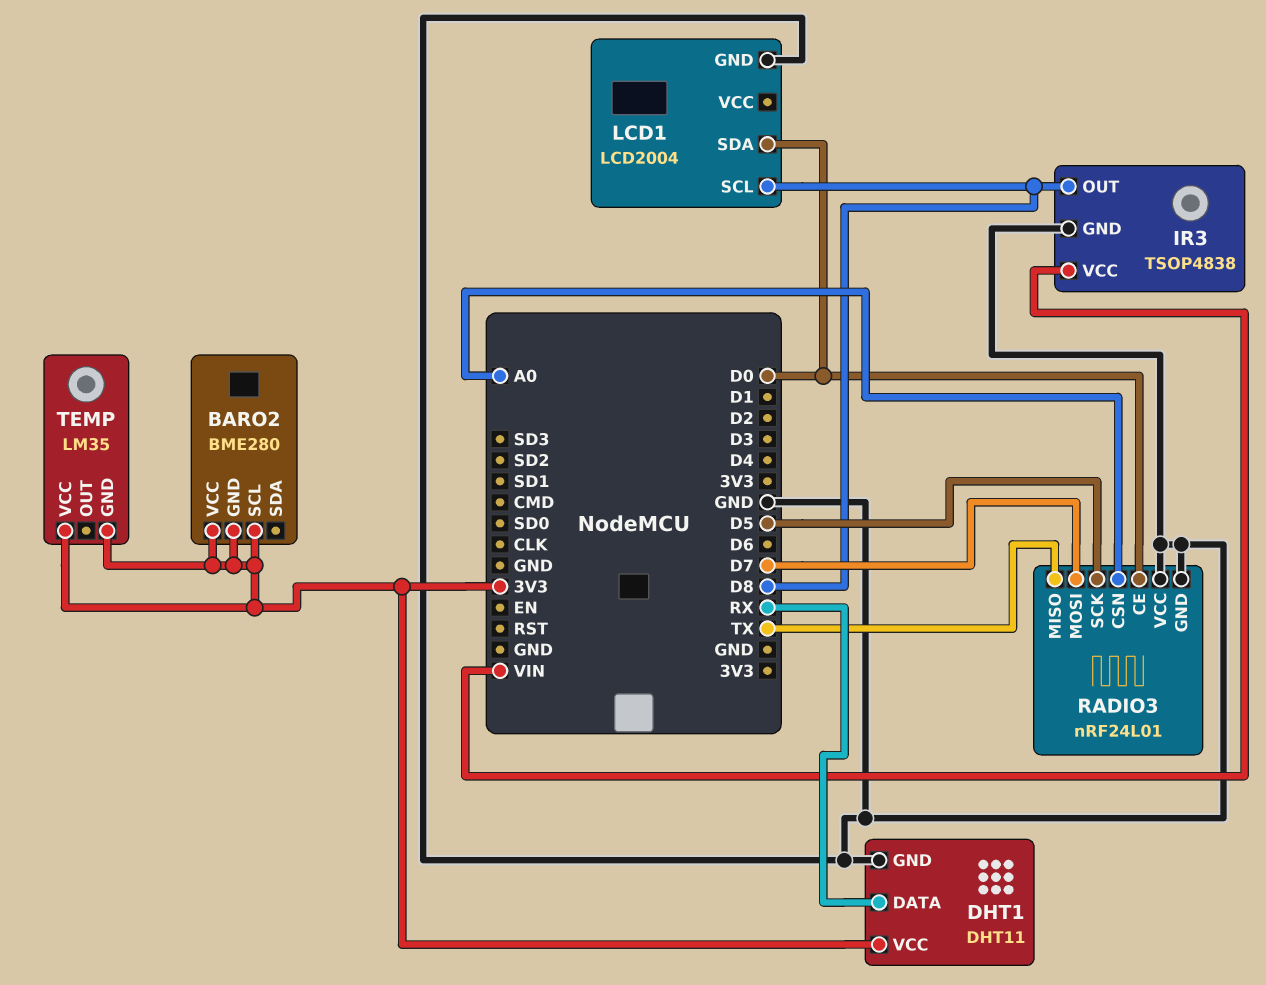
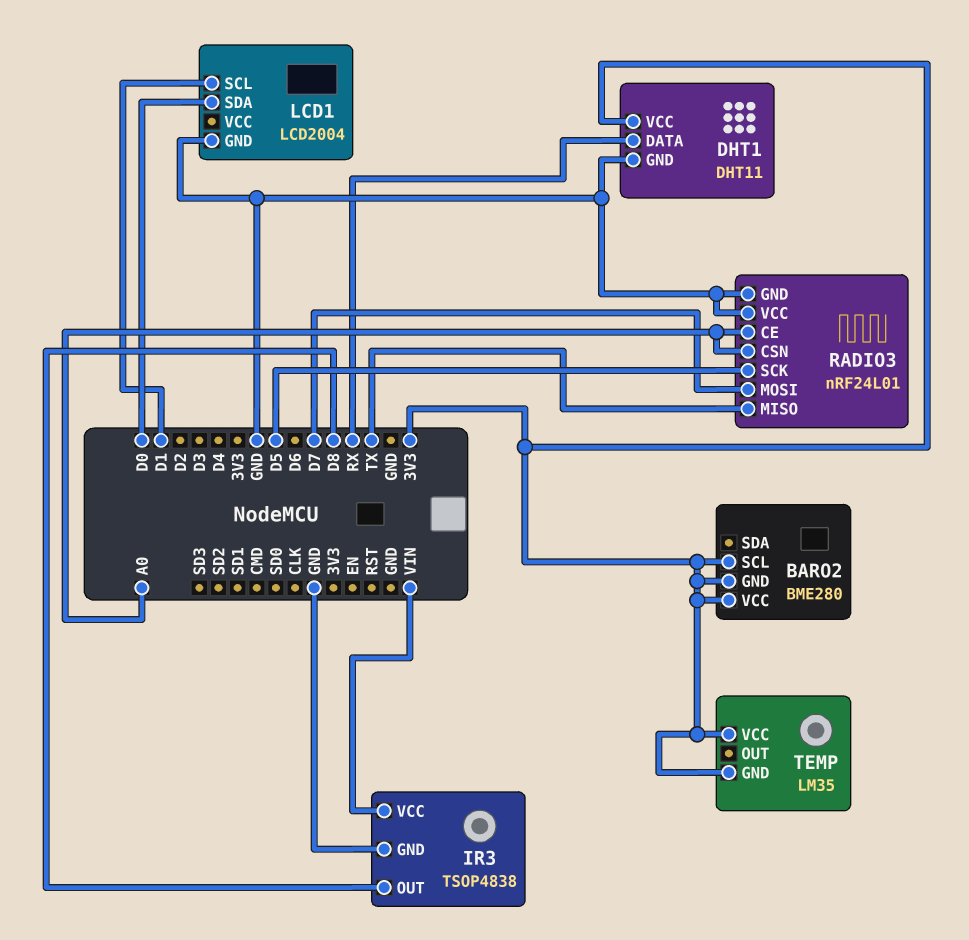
LCD1 pin SCL: D8 -> D1
RADIO3 pin CE: D0 -> A0

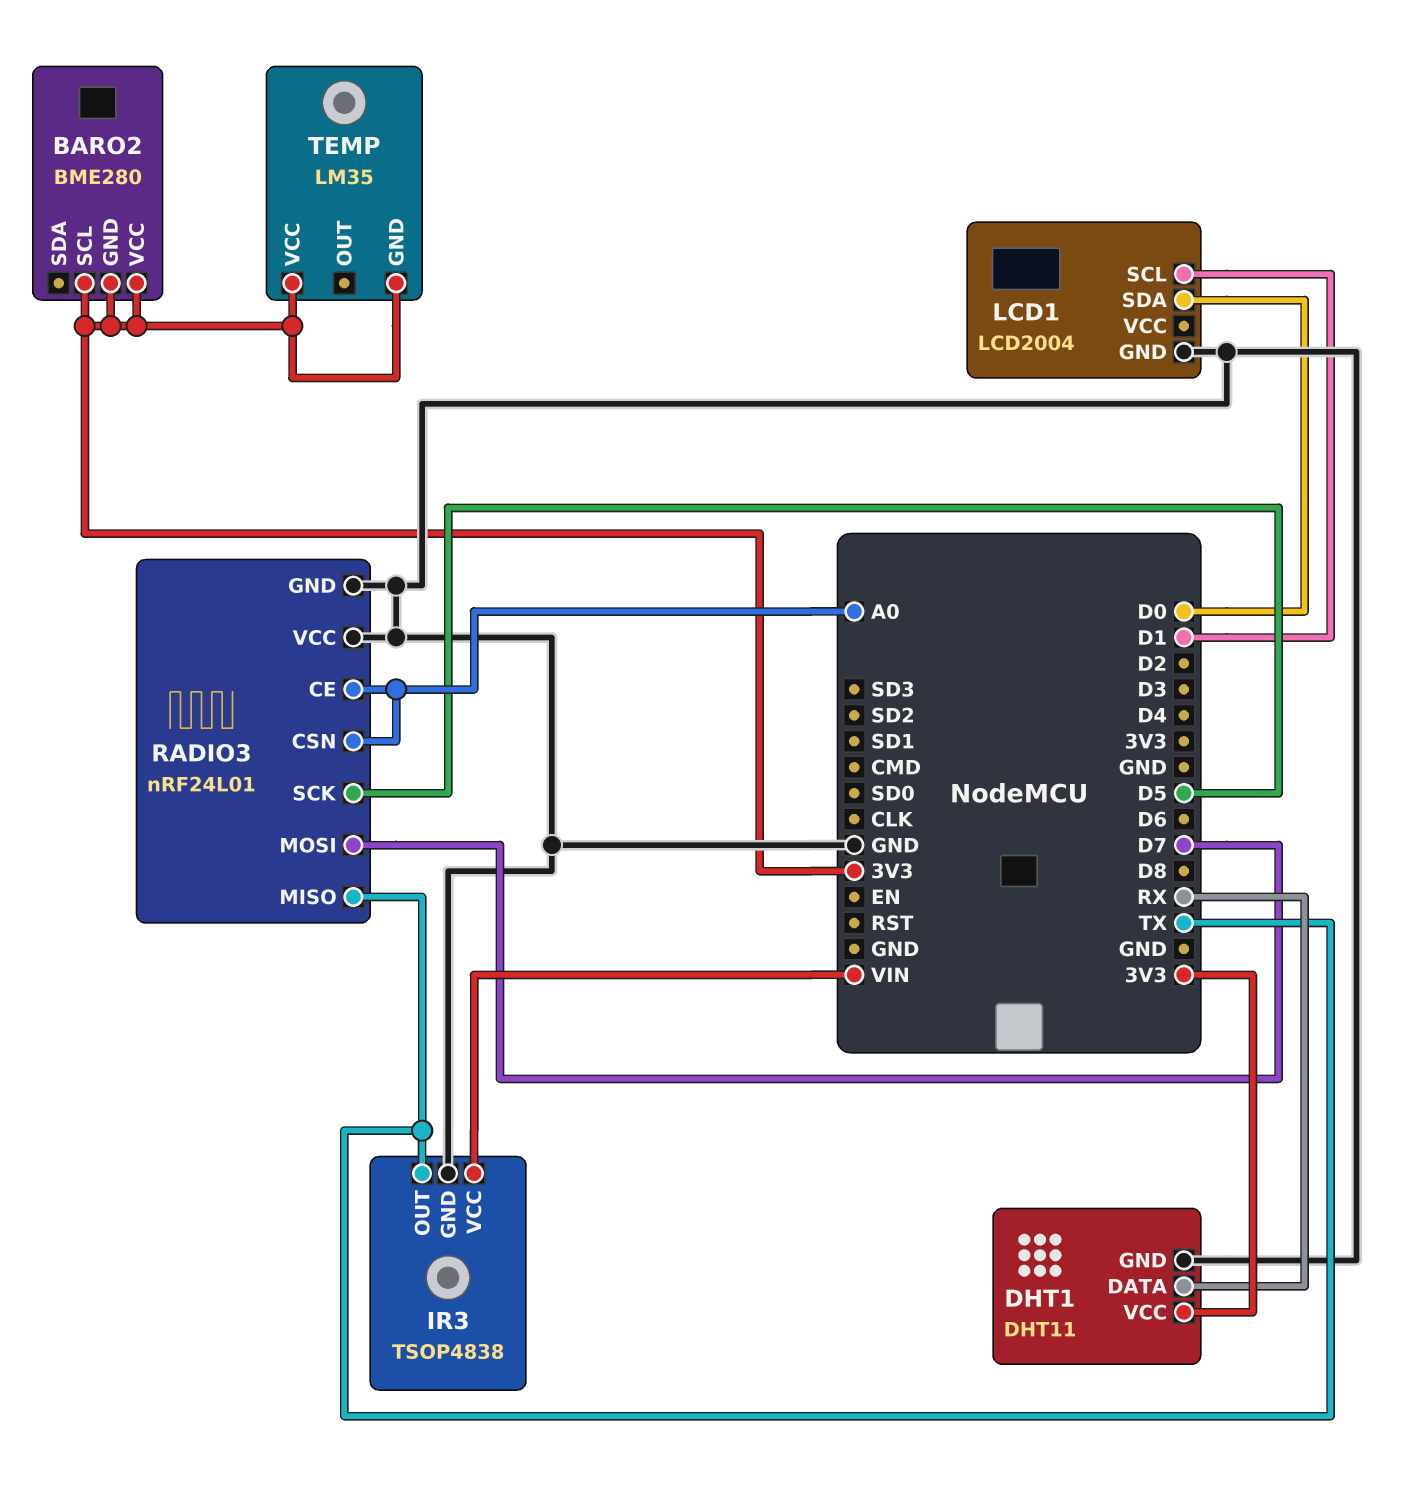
IR3 pin OUT: D8 -> TX

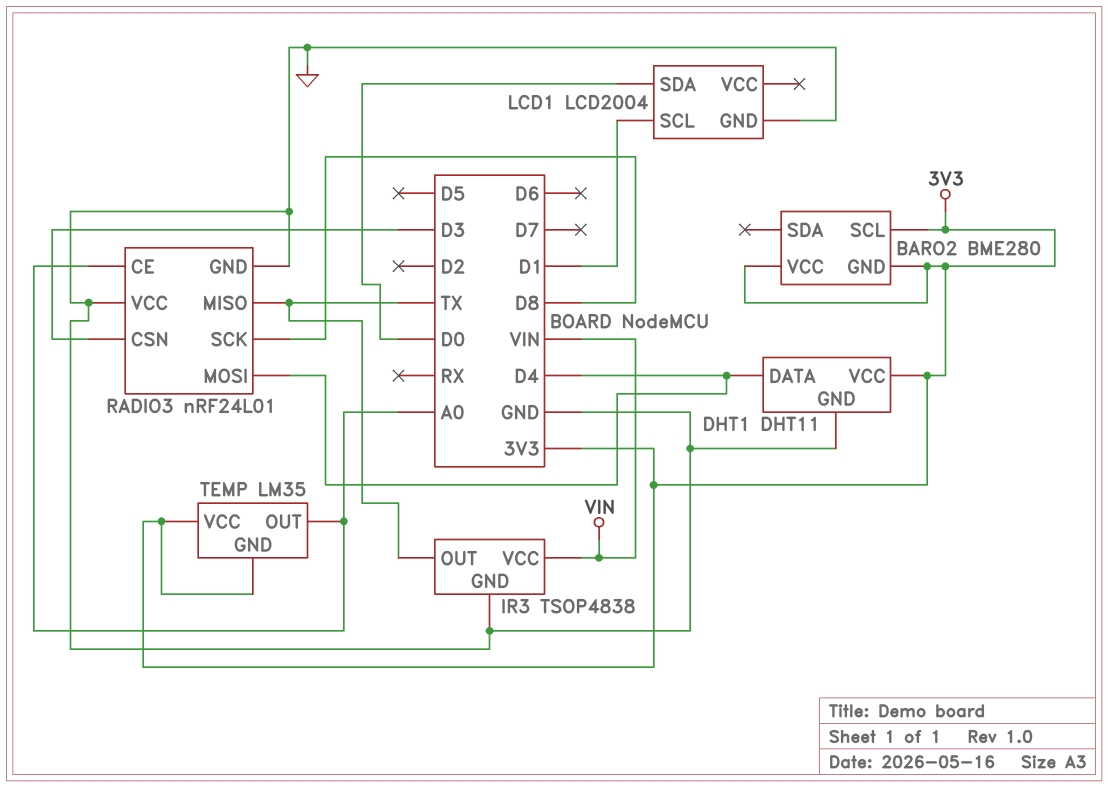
DHT1 pin DATA: RX -> D4
RADIO3 pin CSN: A0 -> D3
RADIO3 pin MOSI: D7 -> D4
RADIO3 pin SCK: D5 -> D8
TEMP pin OUT: none -> A0

